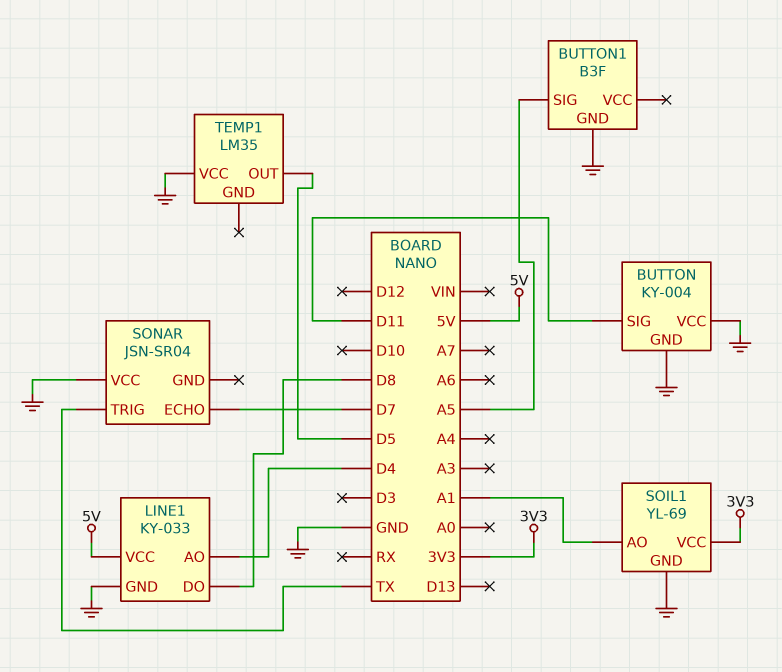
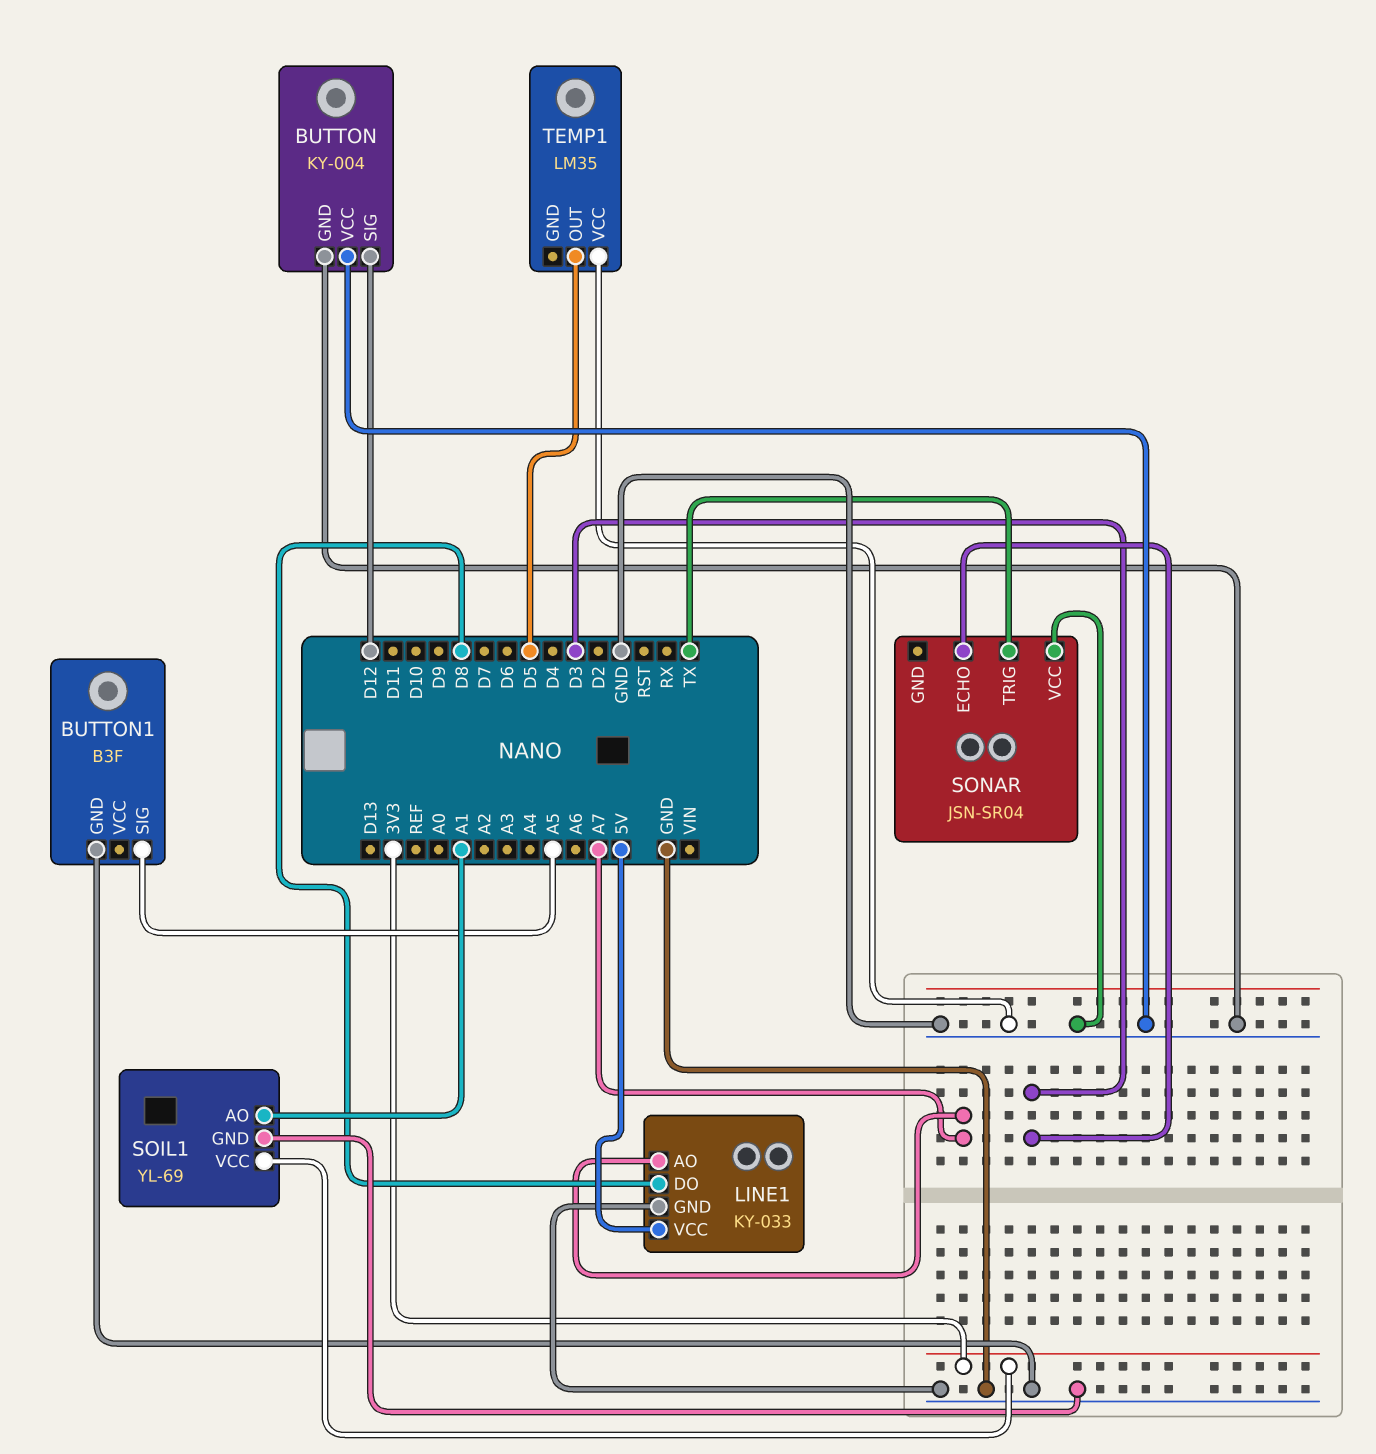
BUTTON pin SIG: D11 -> D12
LINE1 pin AO: D4 -> A7
SONAR pin ECHO: D7 -> D3

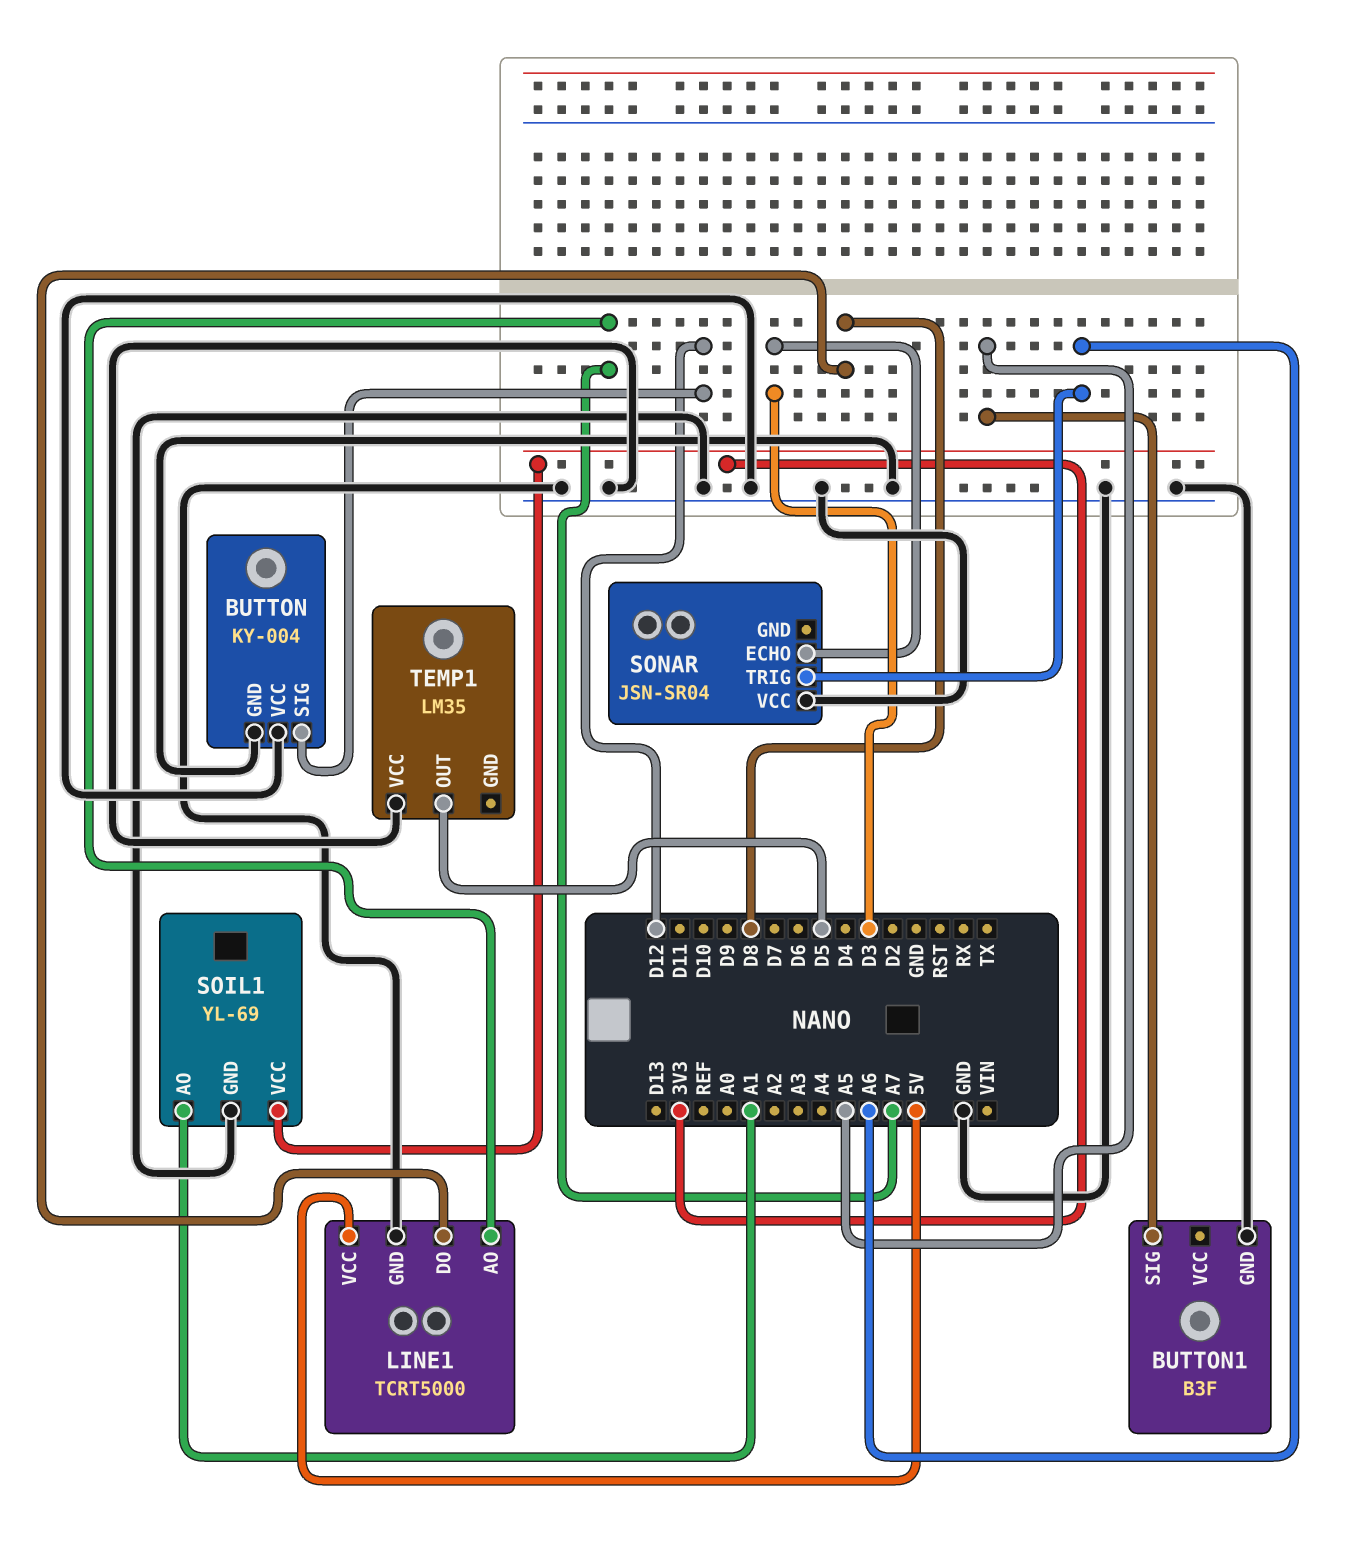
LINE1: KY-033 -> TCRT5000
SONAR pin TRIG: TX -> A6

